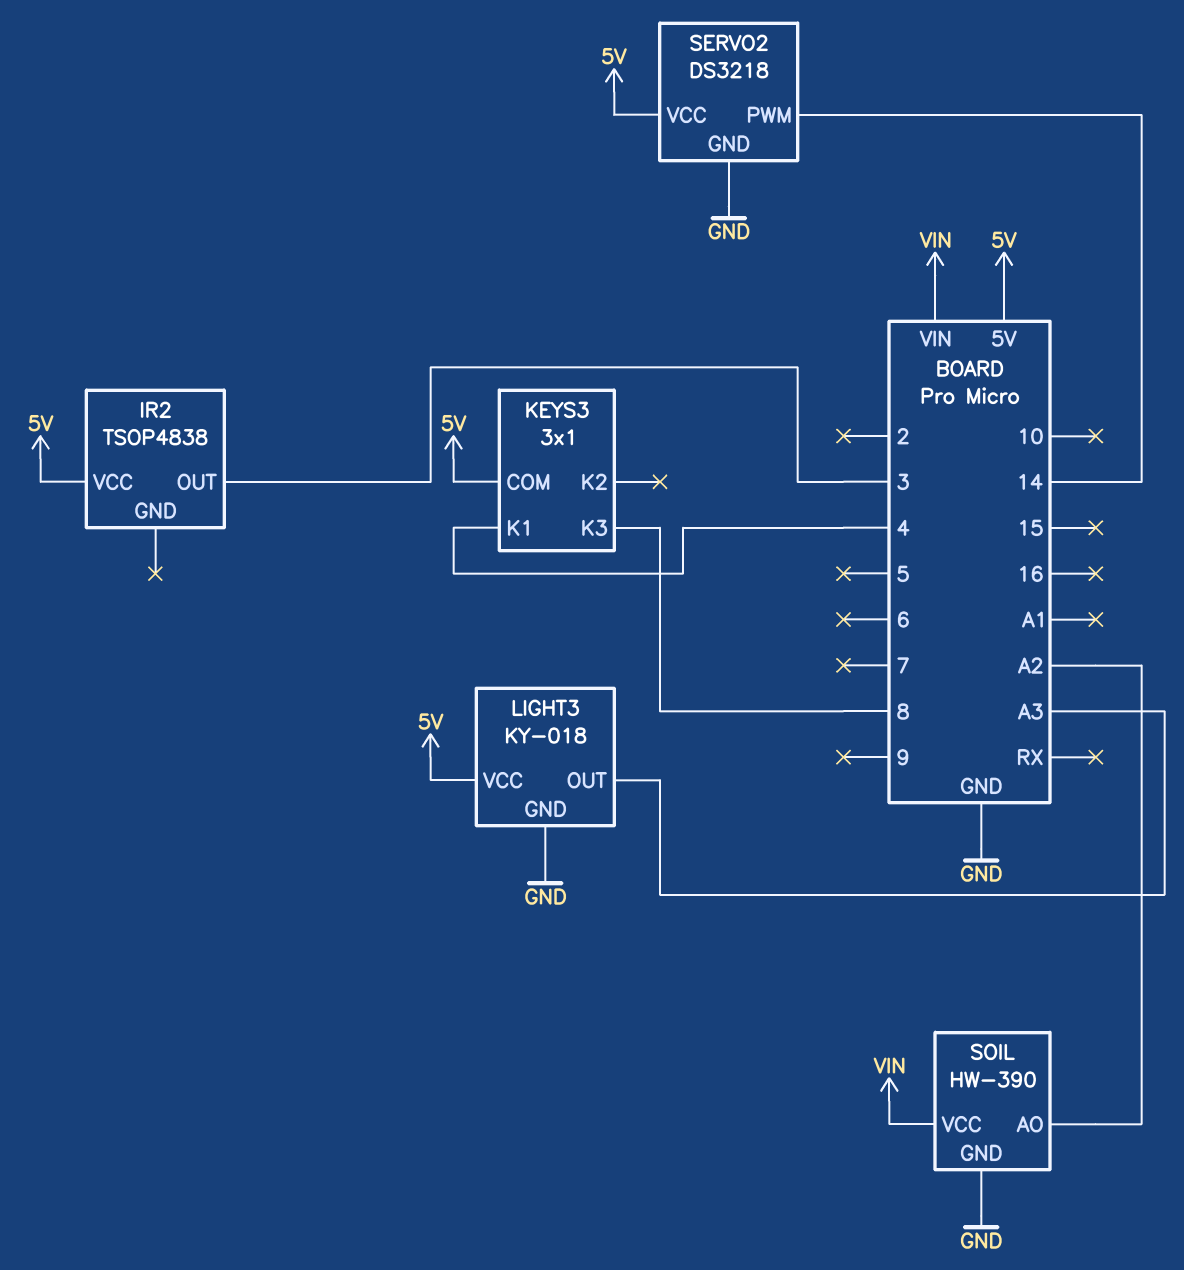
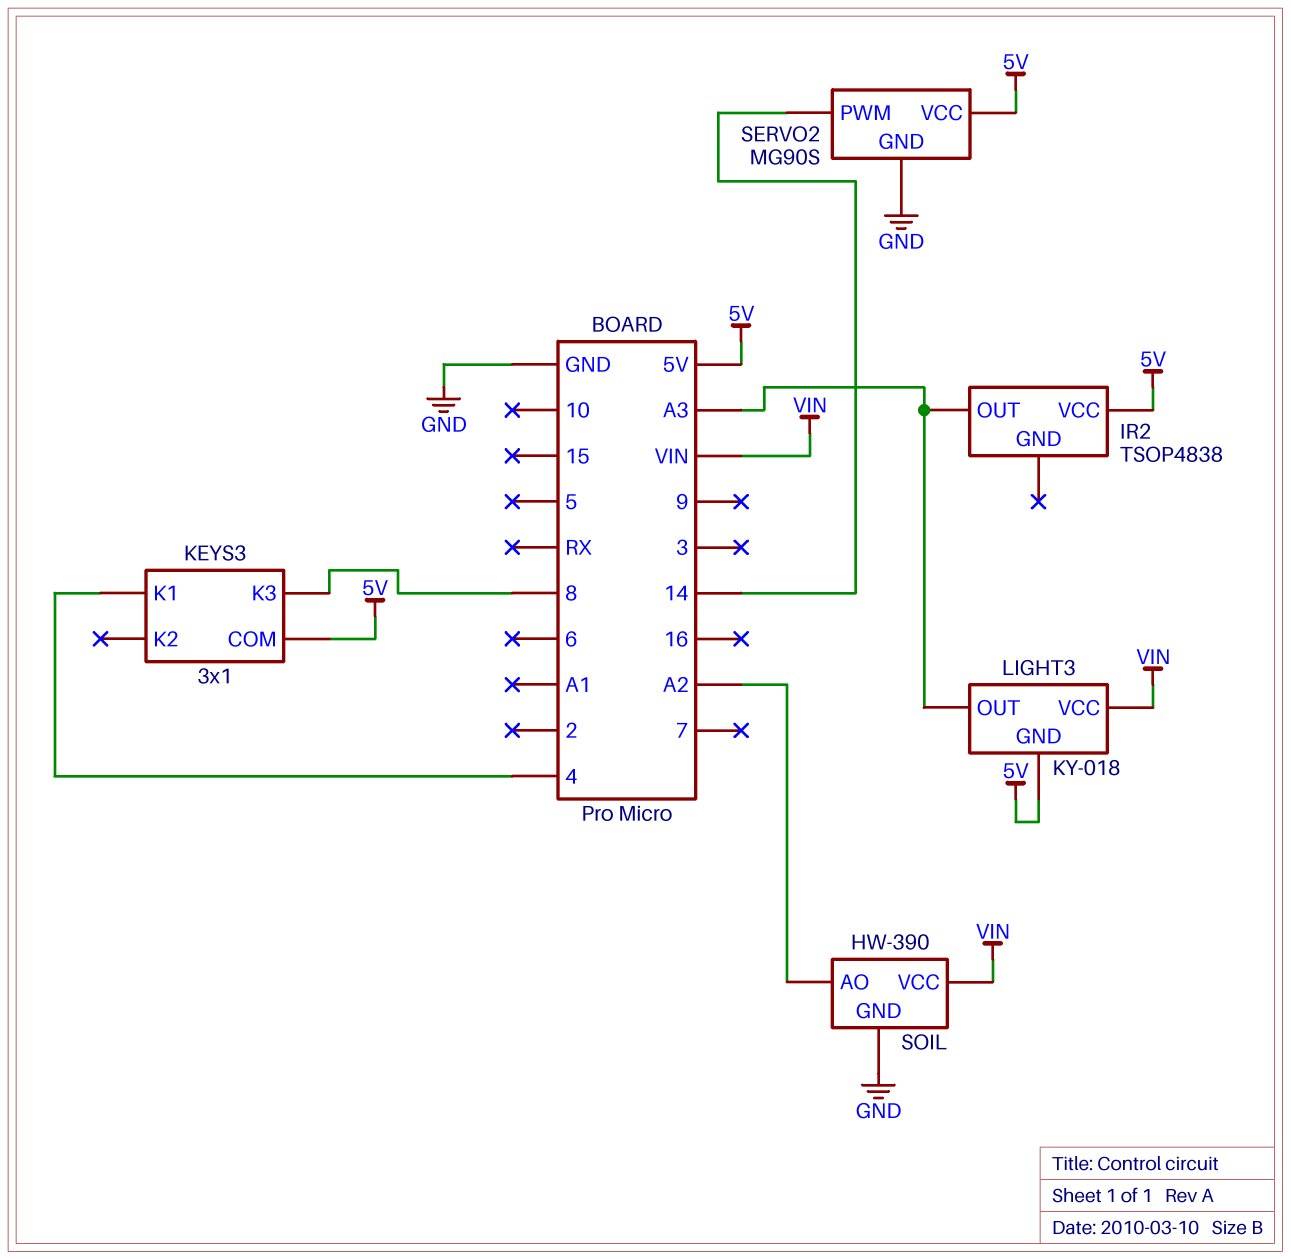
IR2 pin OUT: 3 -> A3
LIGHT3 pin GND: GND -> 5V
LIGHT3 pin VCC: 5V -> VIN
SERVO2: DS3218 -> MG90S

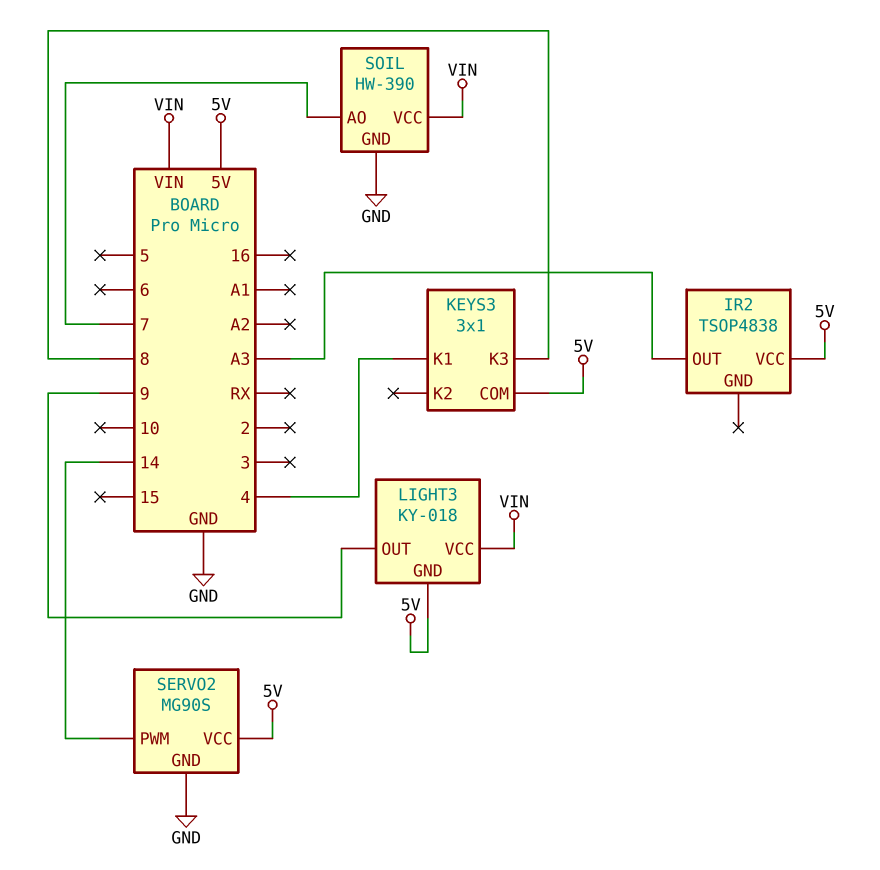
LIGHT3 pin OUT: A3 -> 9
SOIL pin AO: A2 -> 7

